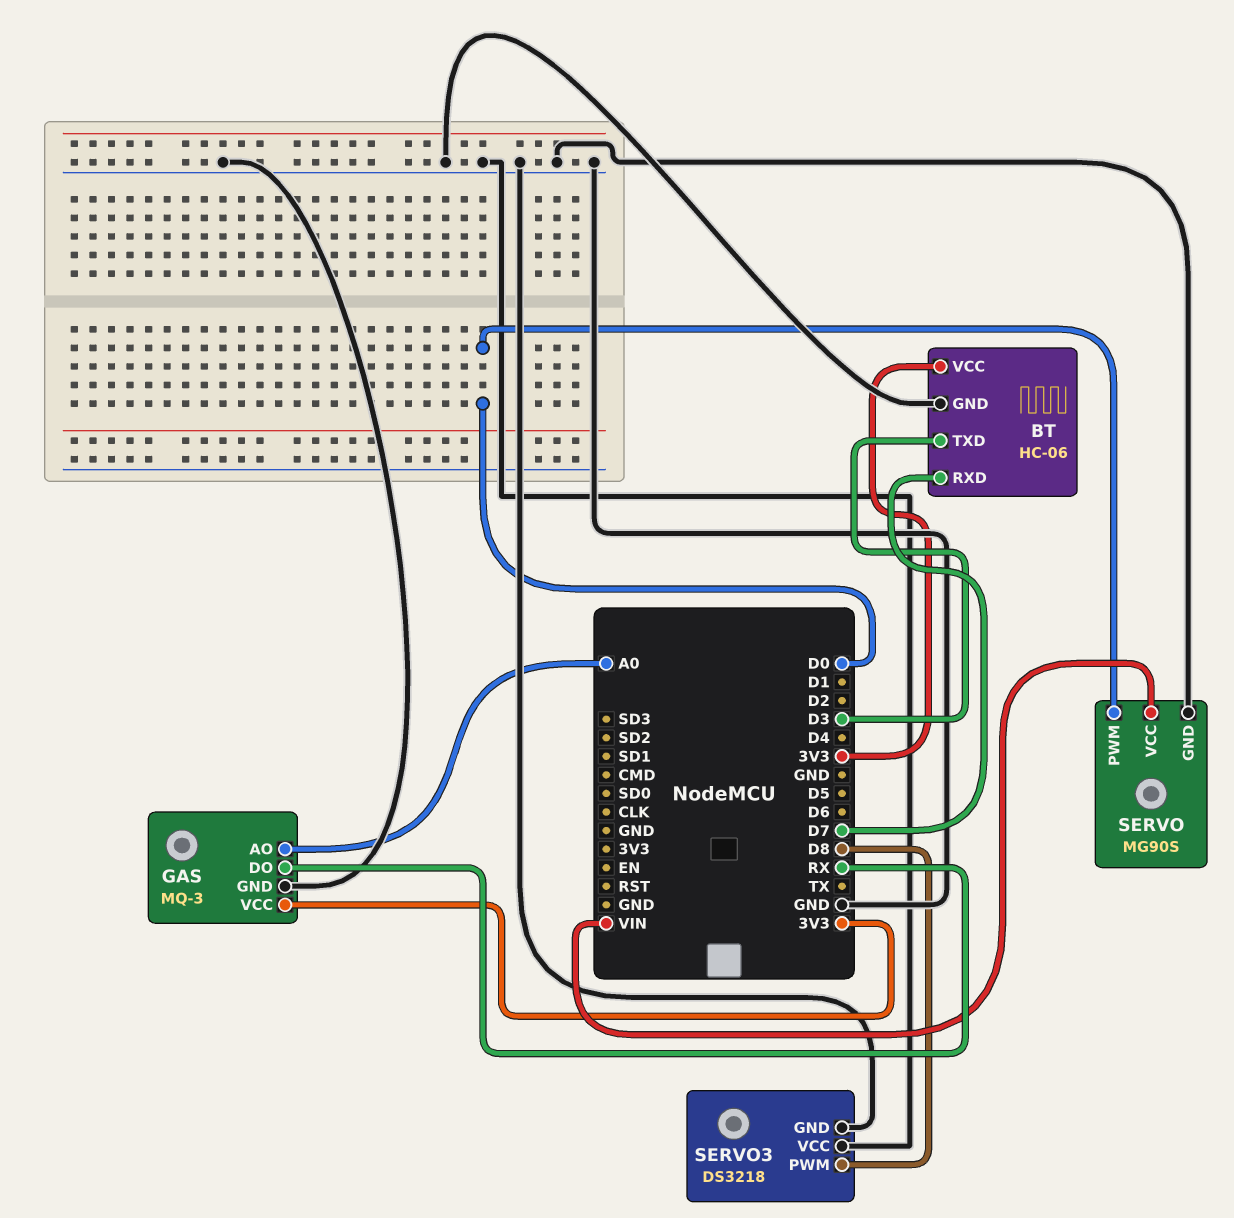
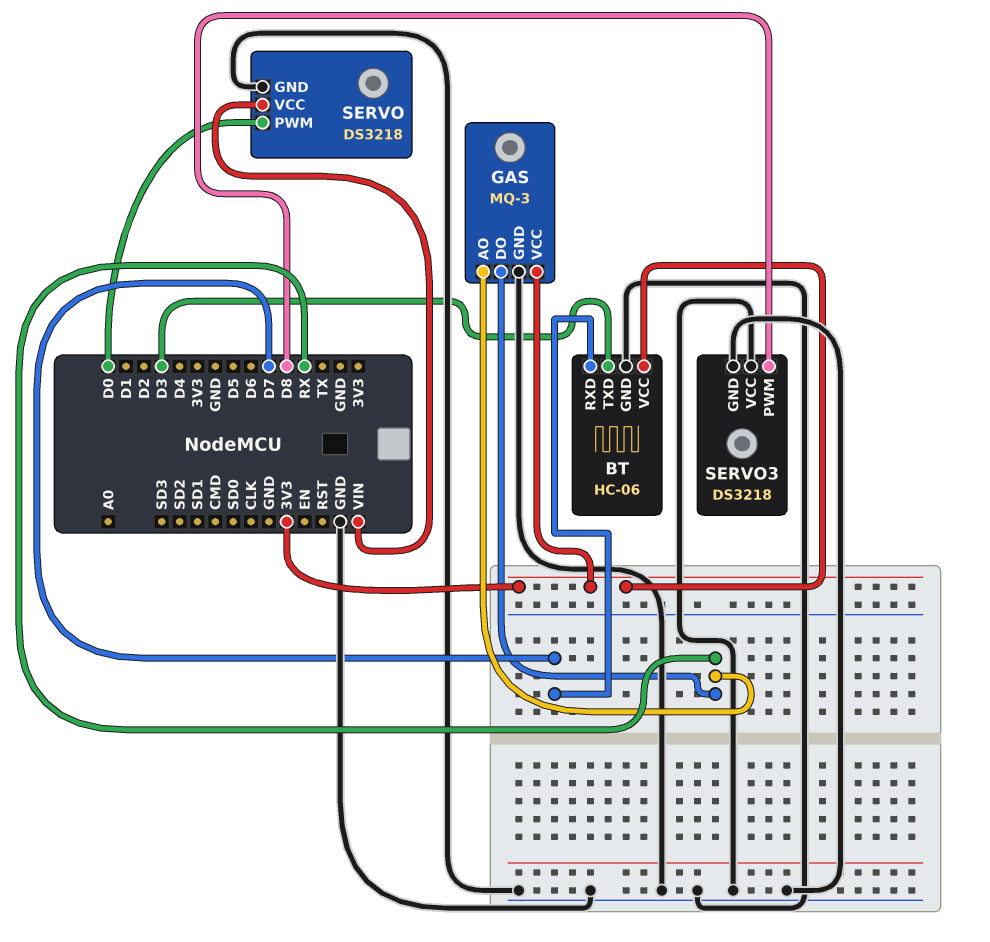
GAS pin AO: A0 -> RX
SERVO: MG90S -> DS3218

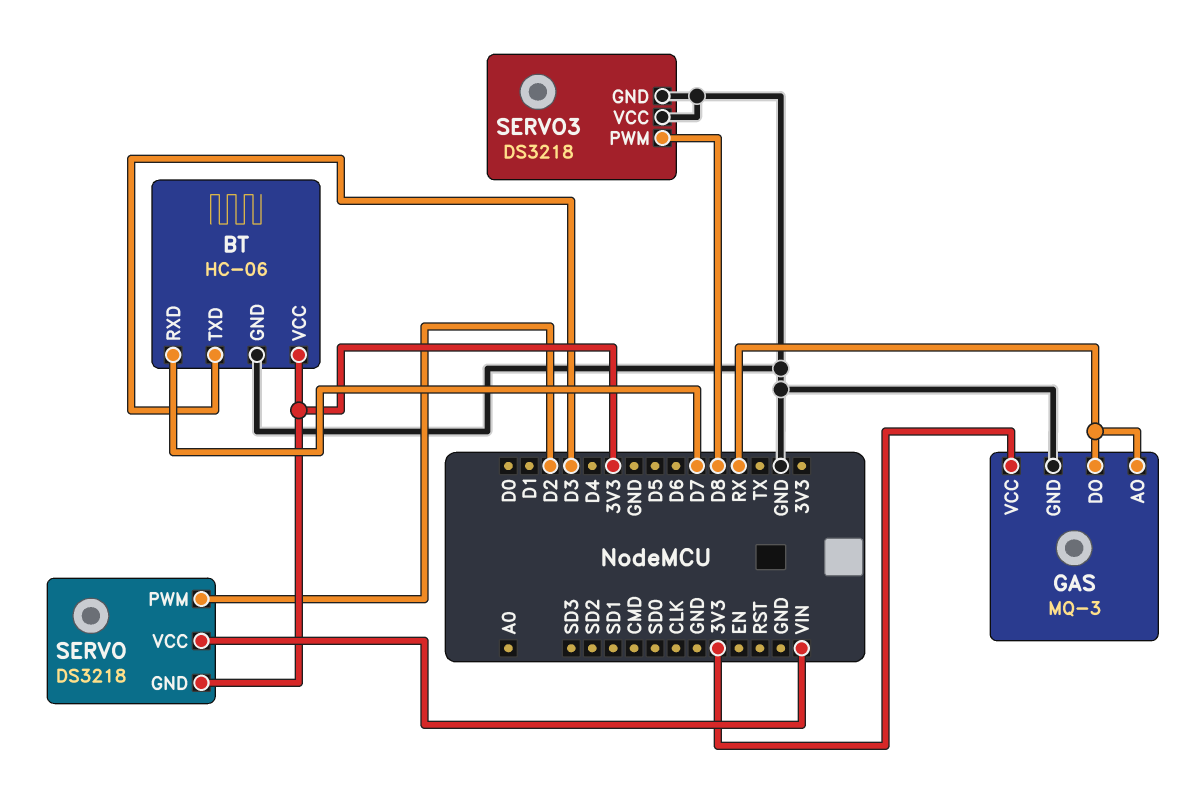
SERVO pin GND: GND -> 3V3
SERVO pin PWM: D0 -> D2

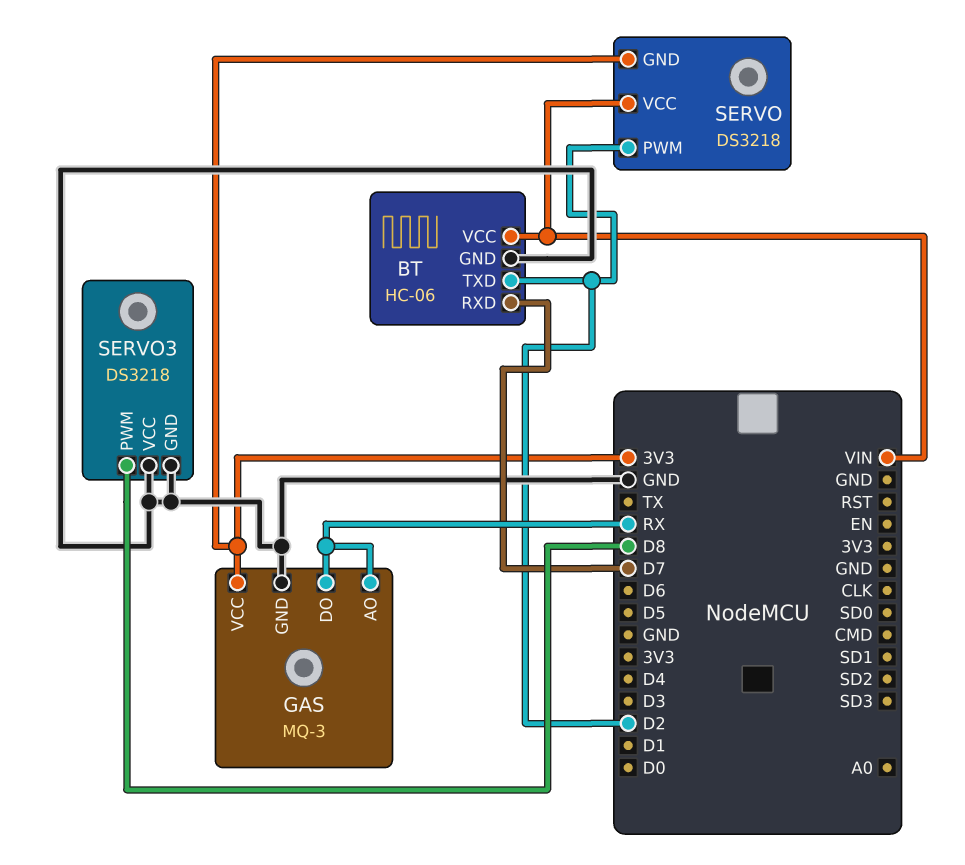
BT pin TXD: D3 -> D2
BT pin VCC: 3V3 -> VIN

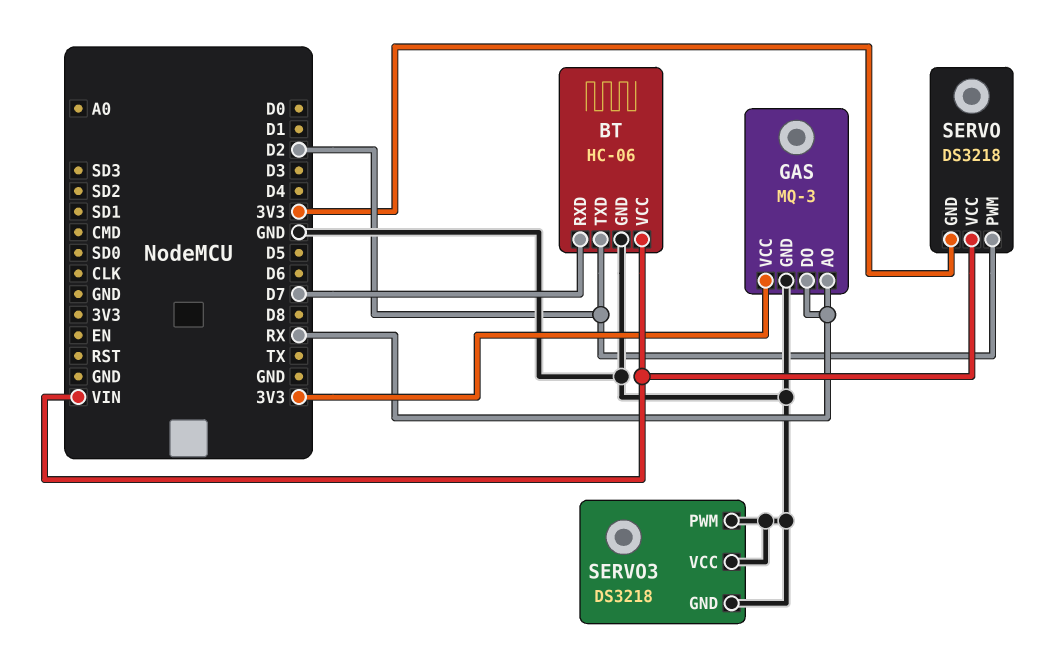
SERVO3 pin PWM: D8 -> GND

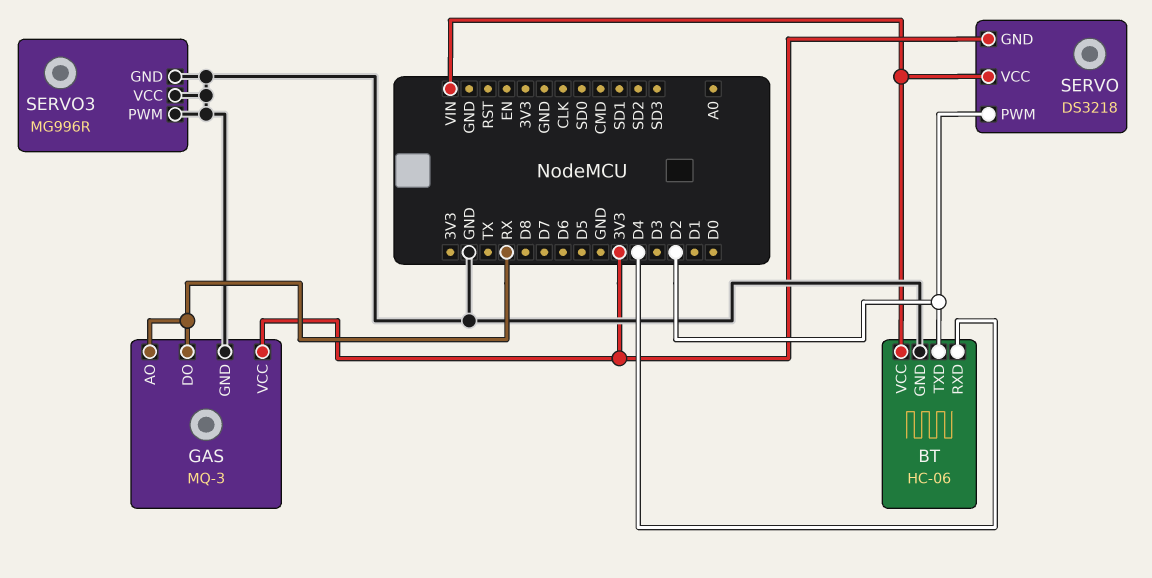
BT pin RXD: D7 -> D4
SERVO3: DS3218 -> MG996R

